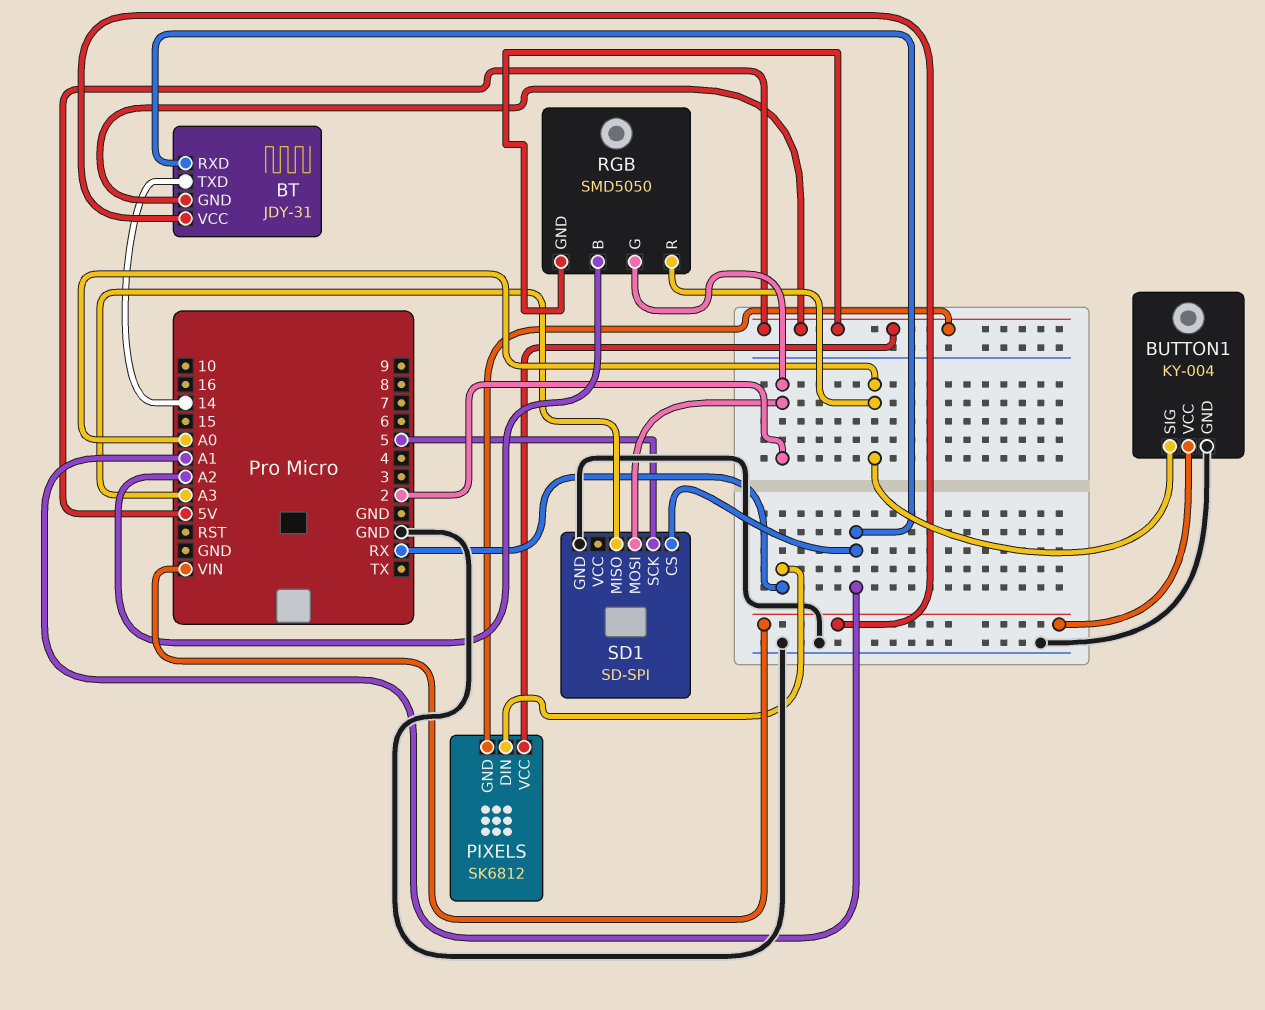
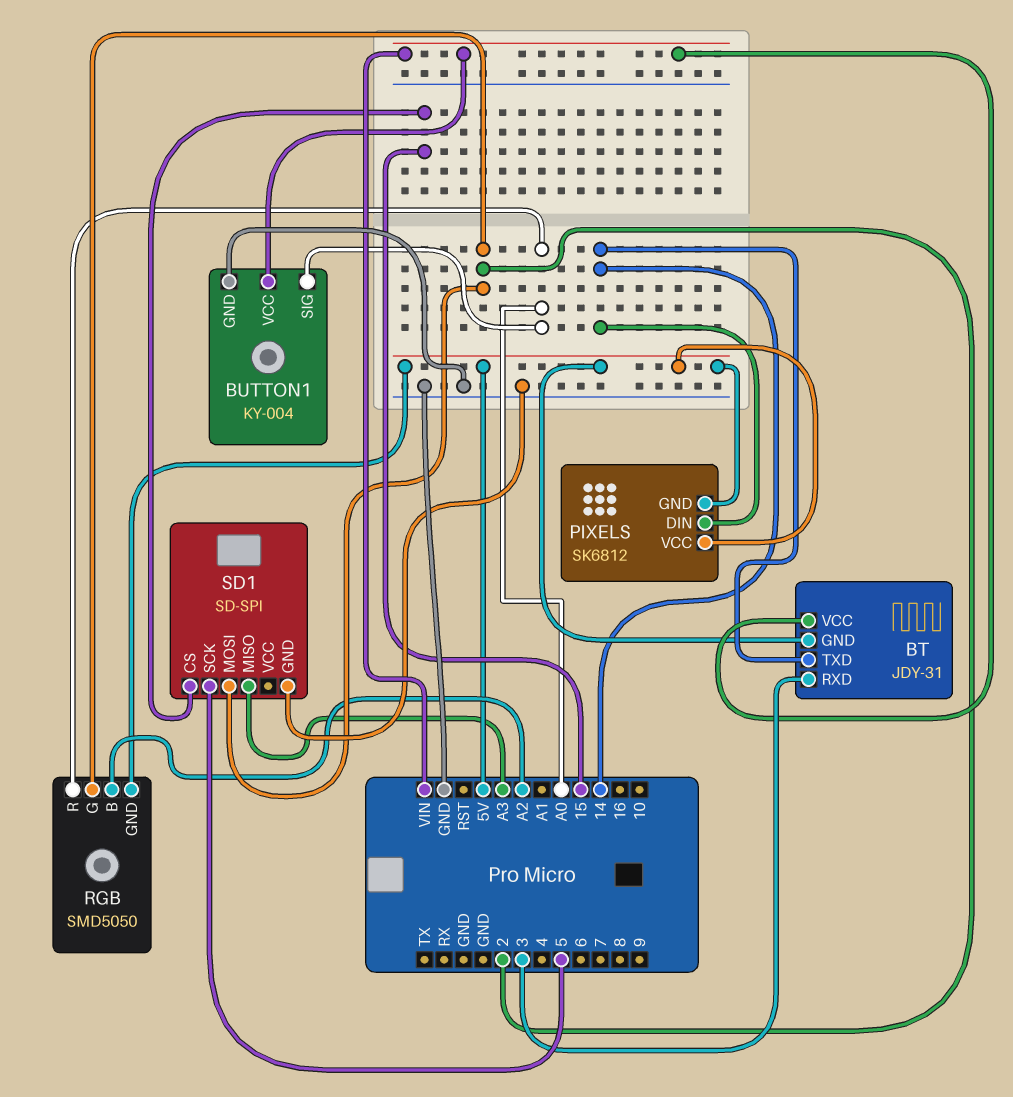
BT pin RXD: A1 -> 3
PIXELS pin DIN: RX -> 14
SD1 pin CS: A1 -> 15

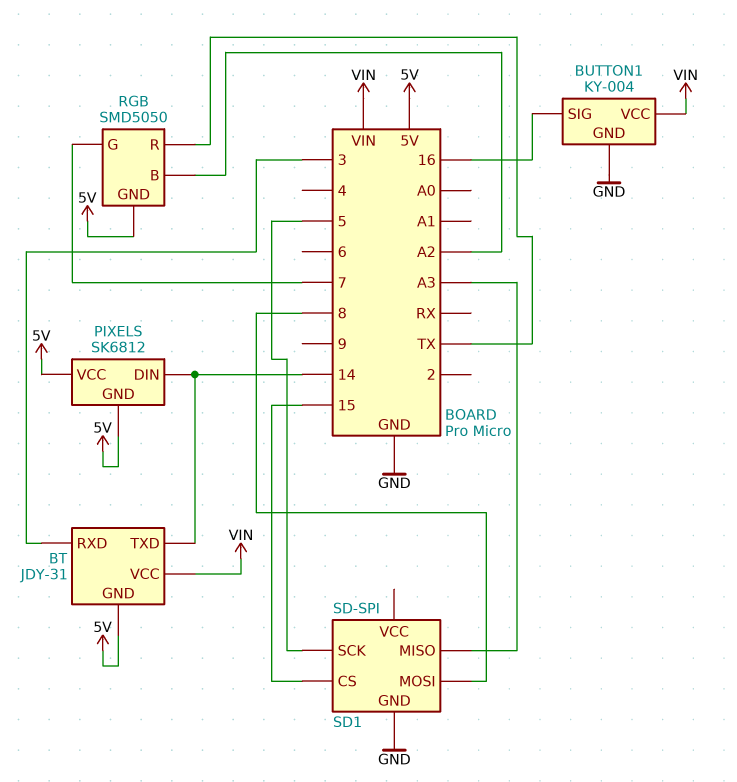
BUTTON1 pin SIG: A0 -> 16
RGB pin G: 2 -> 7
RGB pin R: A0 -> TX
SD1 pin MOSI: 2 -> 8

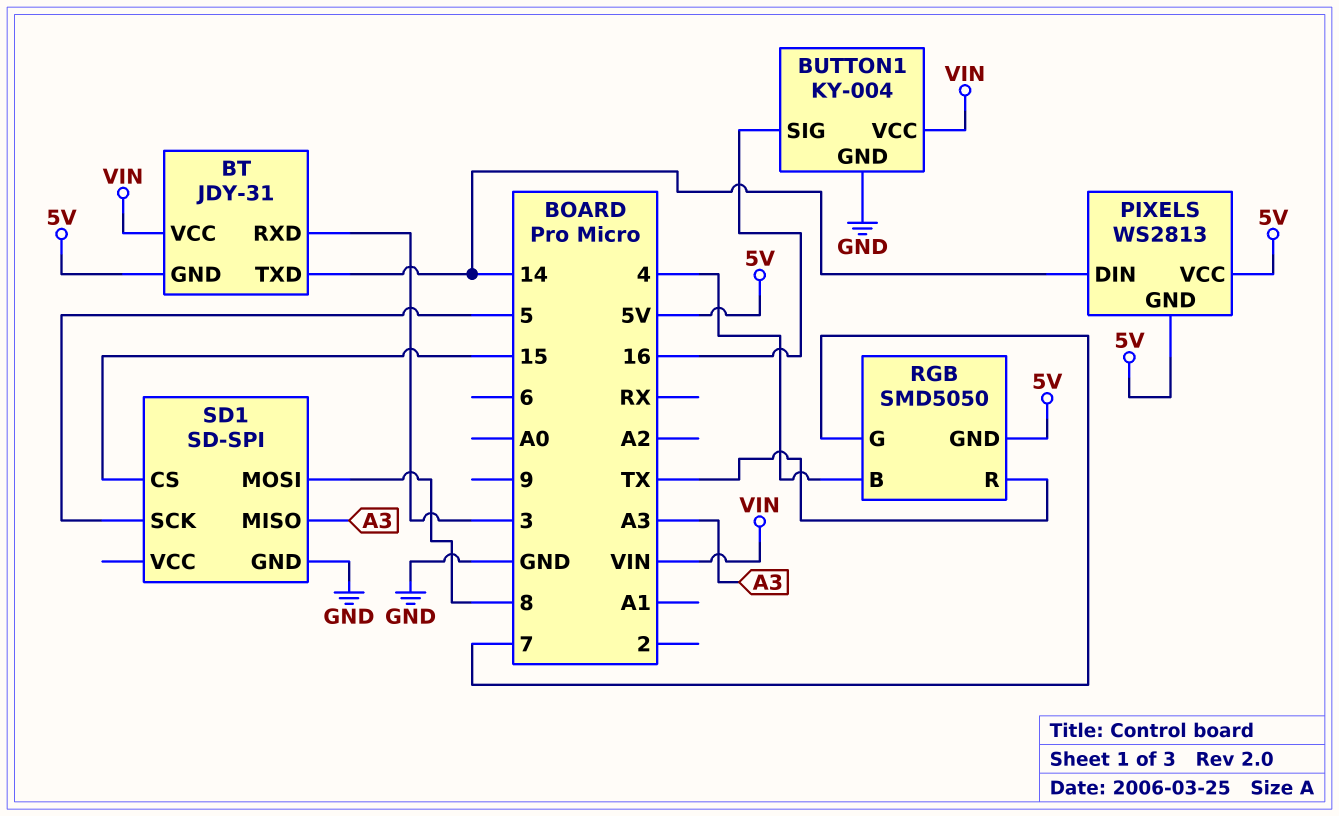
PIXELS: SK6812 -> WS2813
RGB pin B: A2 -> 4

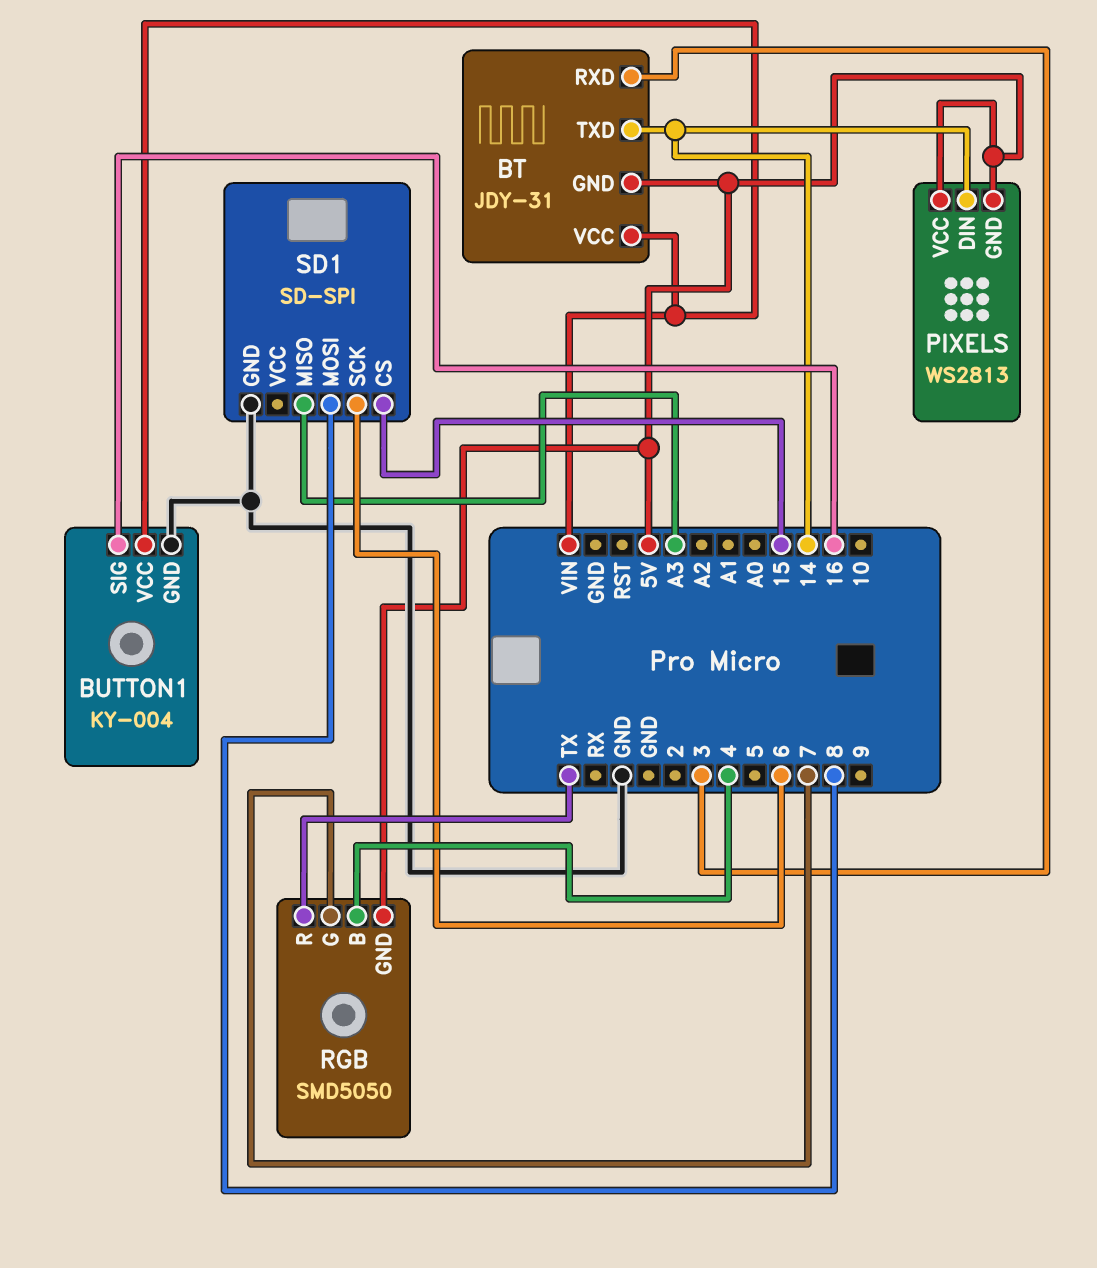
SD1 pin SCK: 5 -> 6

